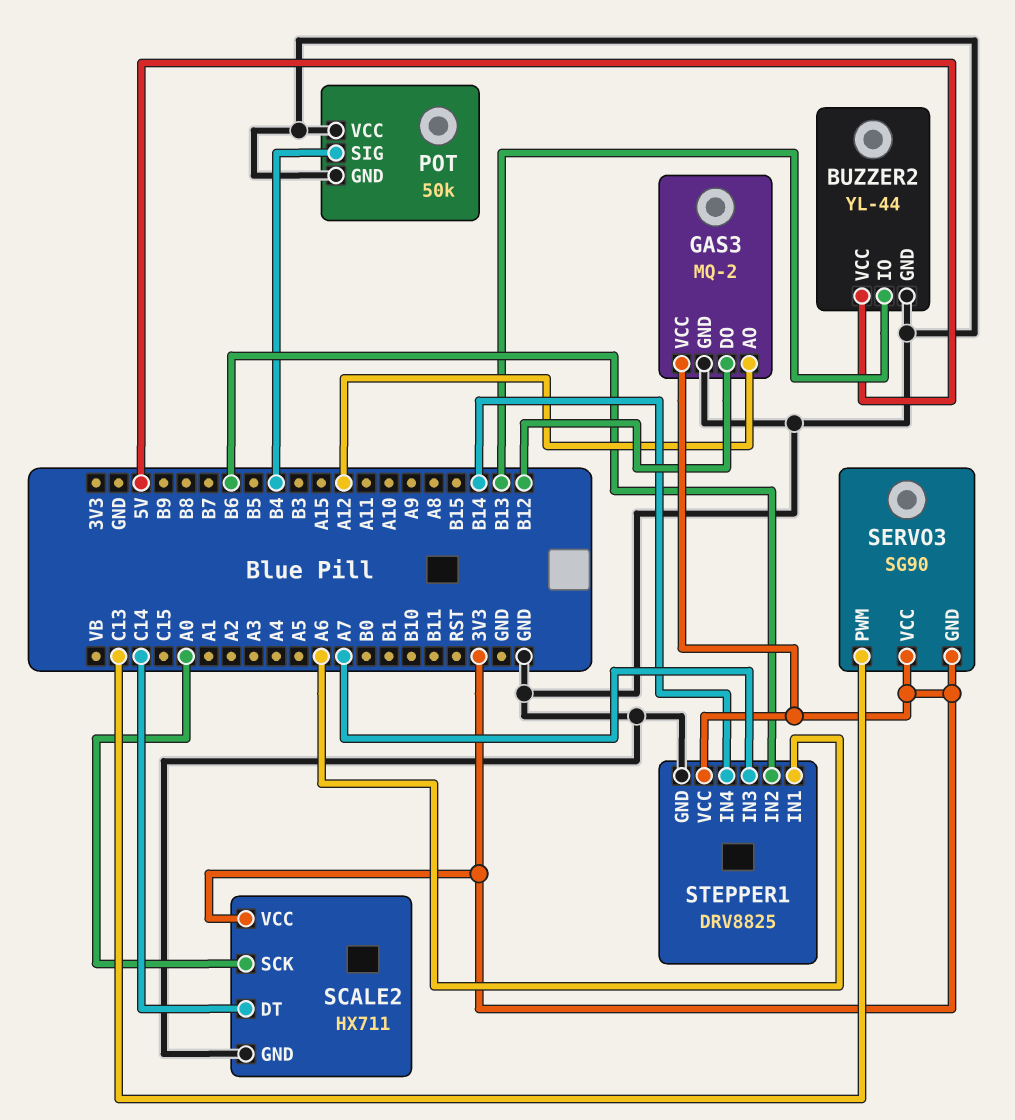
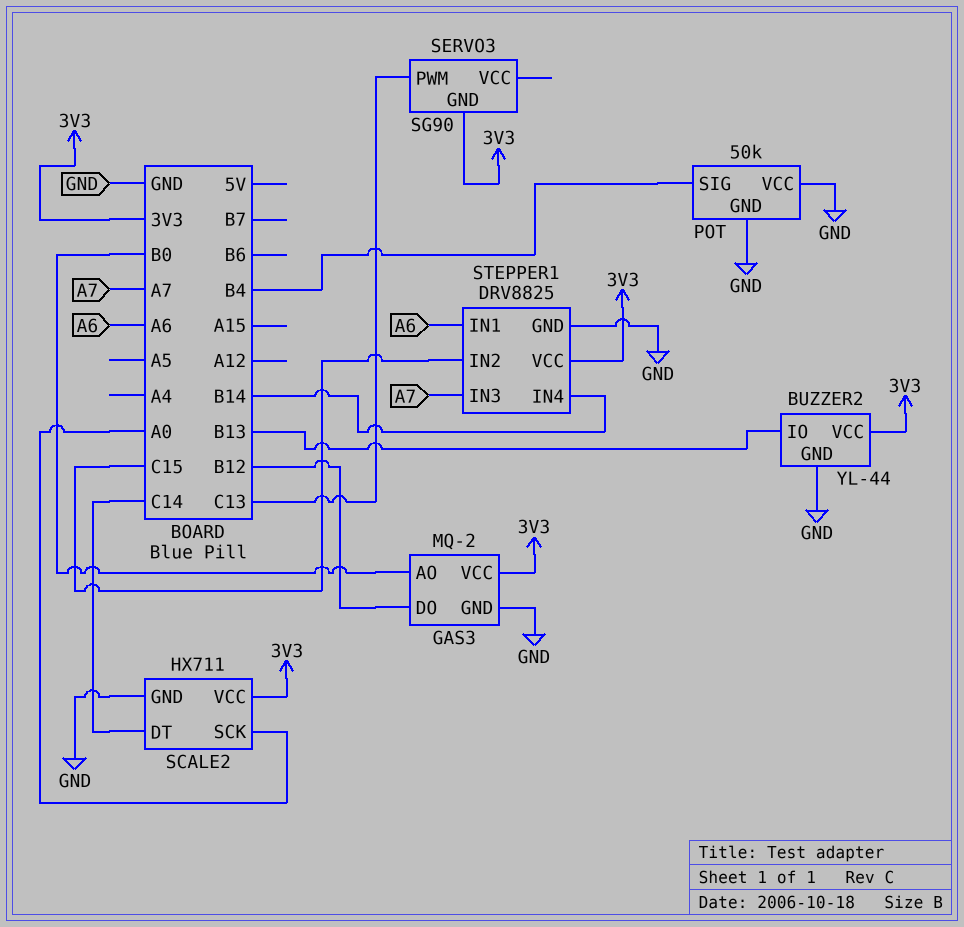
BUZZER2 pin VCC: 5V -> 3V3
GAS3 pin AO: A12 -> B0
SERVO3 pin VCC: 3V3 -> none
STEPPER1 pin IN2: B6 -> C15

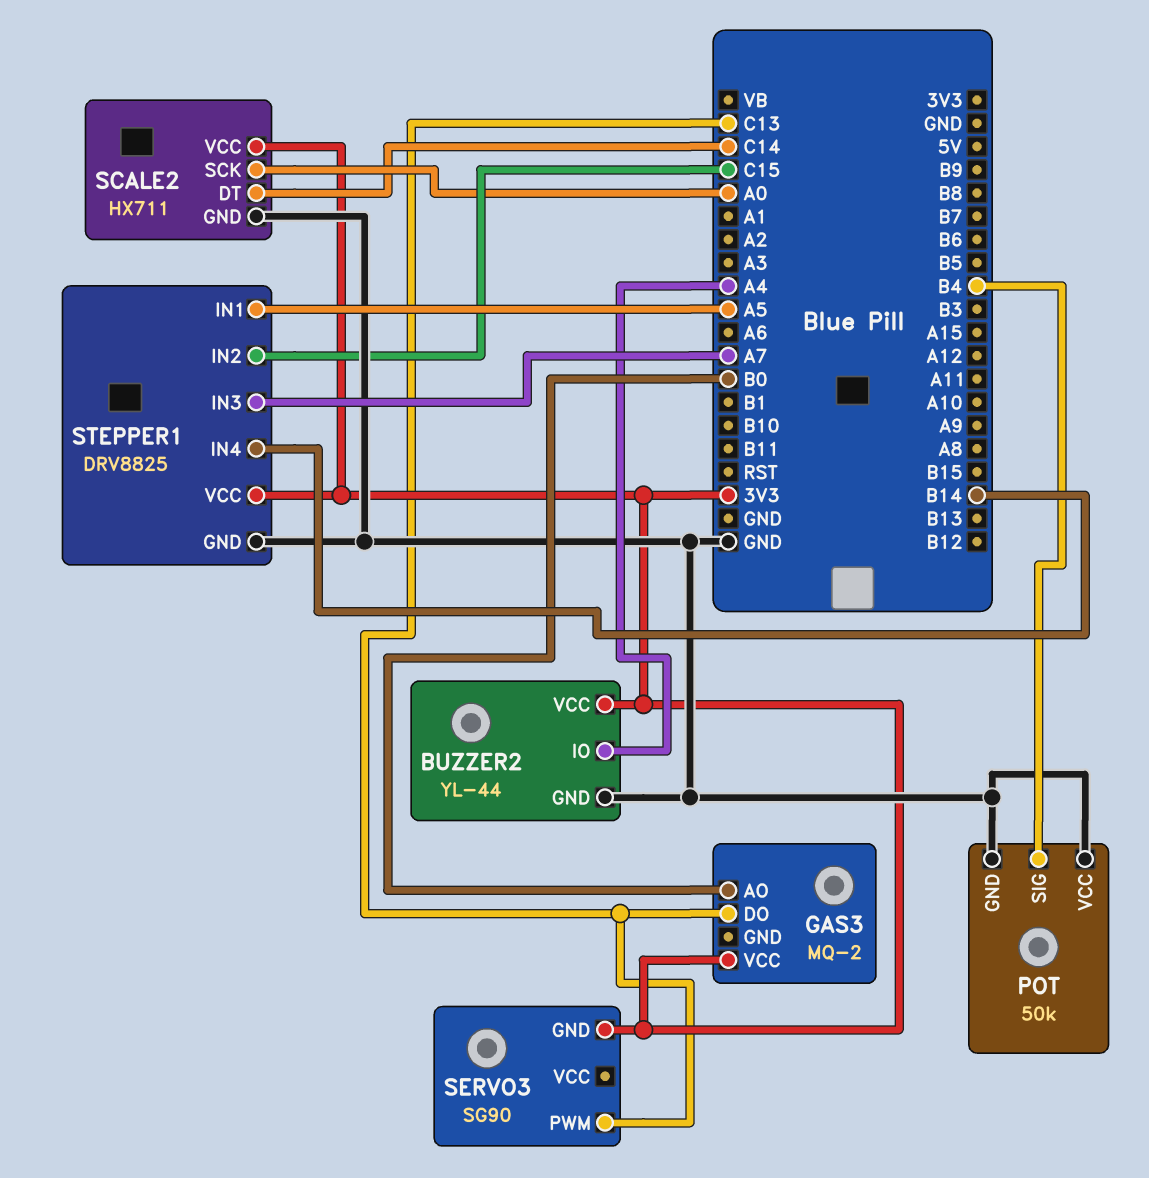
BUZZER2 pin IO: B13 -> A4
GAS3 pin DO: B12 -> C13
GAS3 pin GND: GND -> none
STEPPER1 pin IN1: A6 -> A5

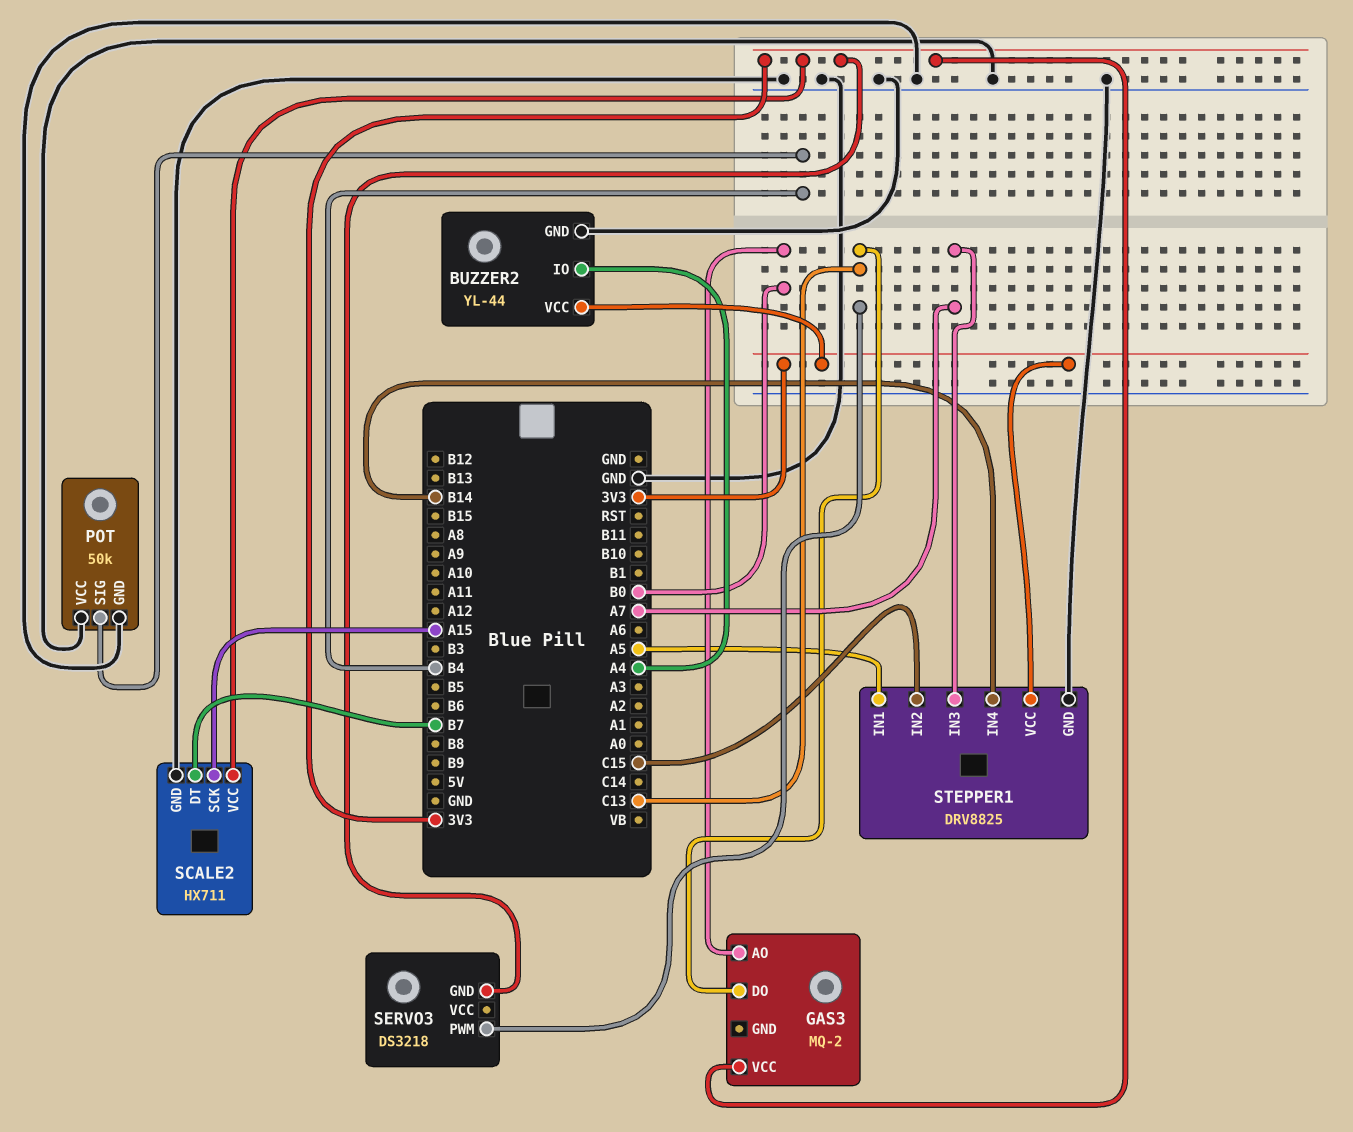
SCALE2 pin DT: C14 -> B7
SCALE2 pin SCK: A0 -> A15
SERVO3: SG90 -> DS3218

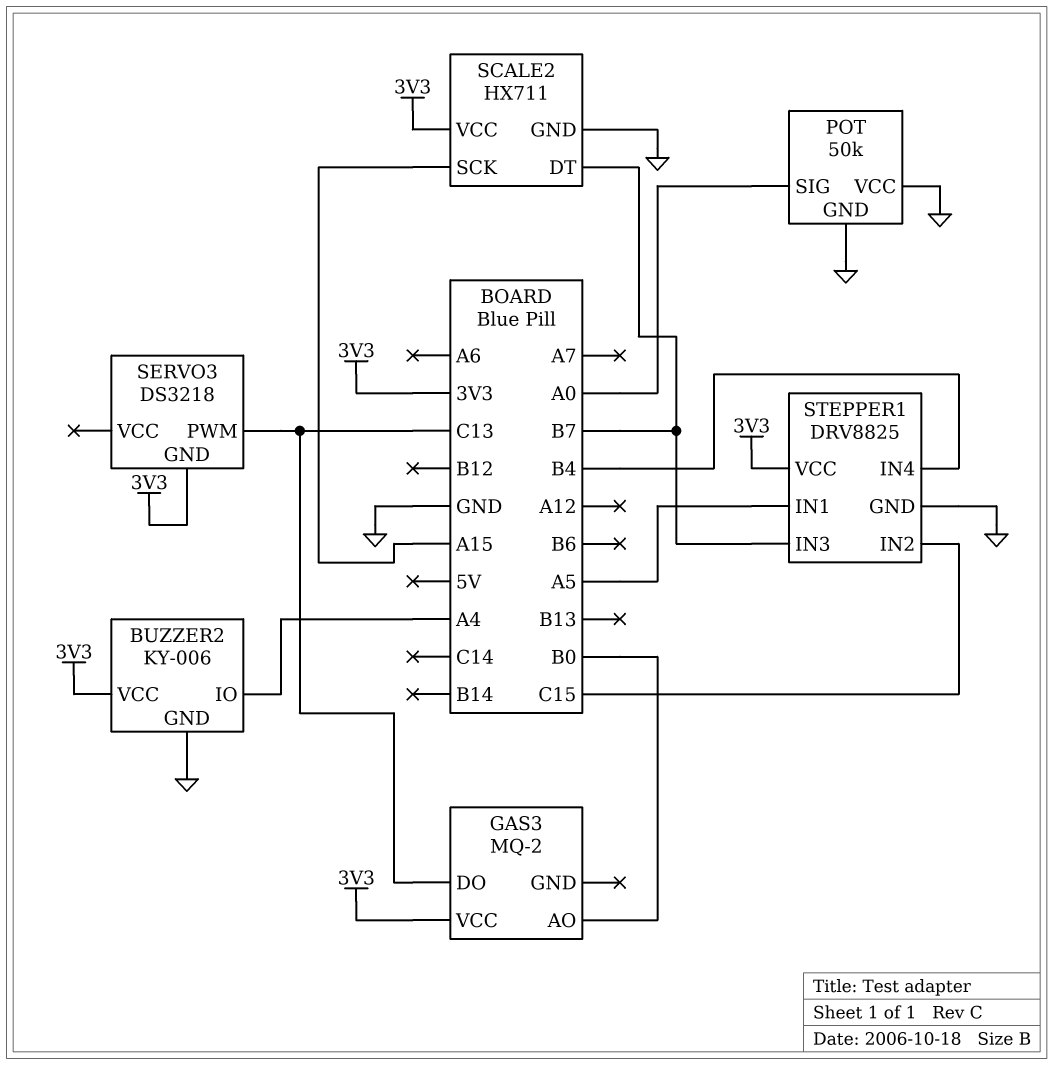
BUZZER2: YL-44 -> KY-006
POT pin SIG: B4 -> A0
STEPPER1 pin IN3: A7 -> B7
STEPPER1 pin IN4: B14 -> B4

